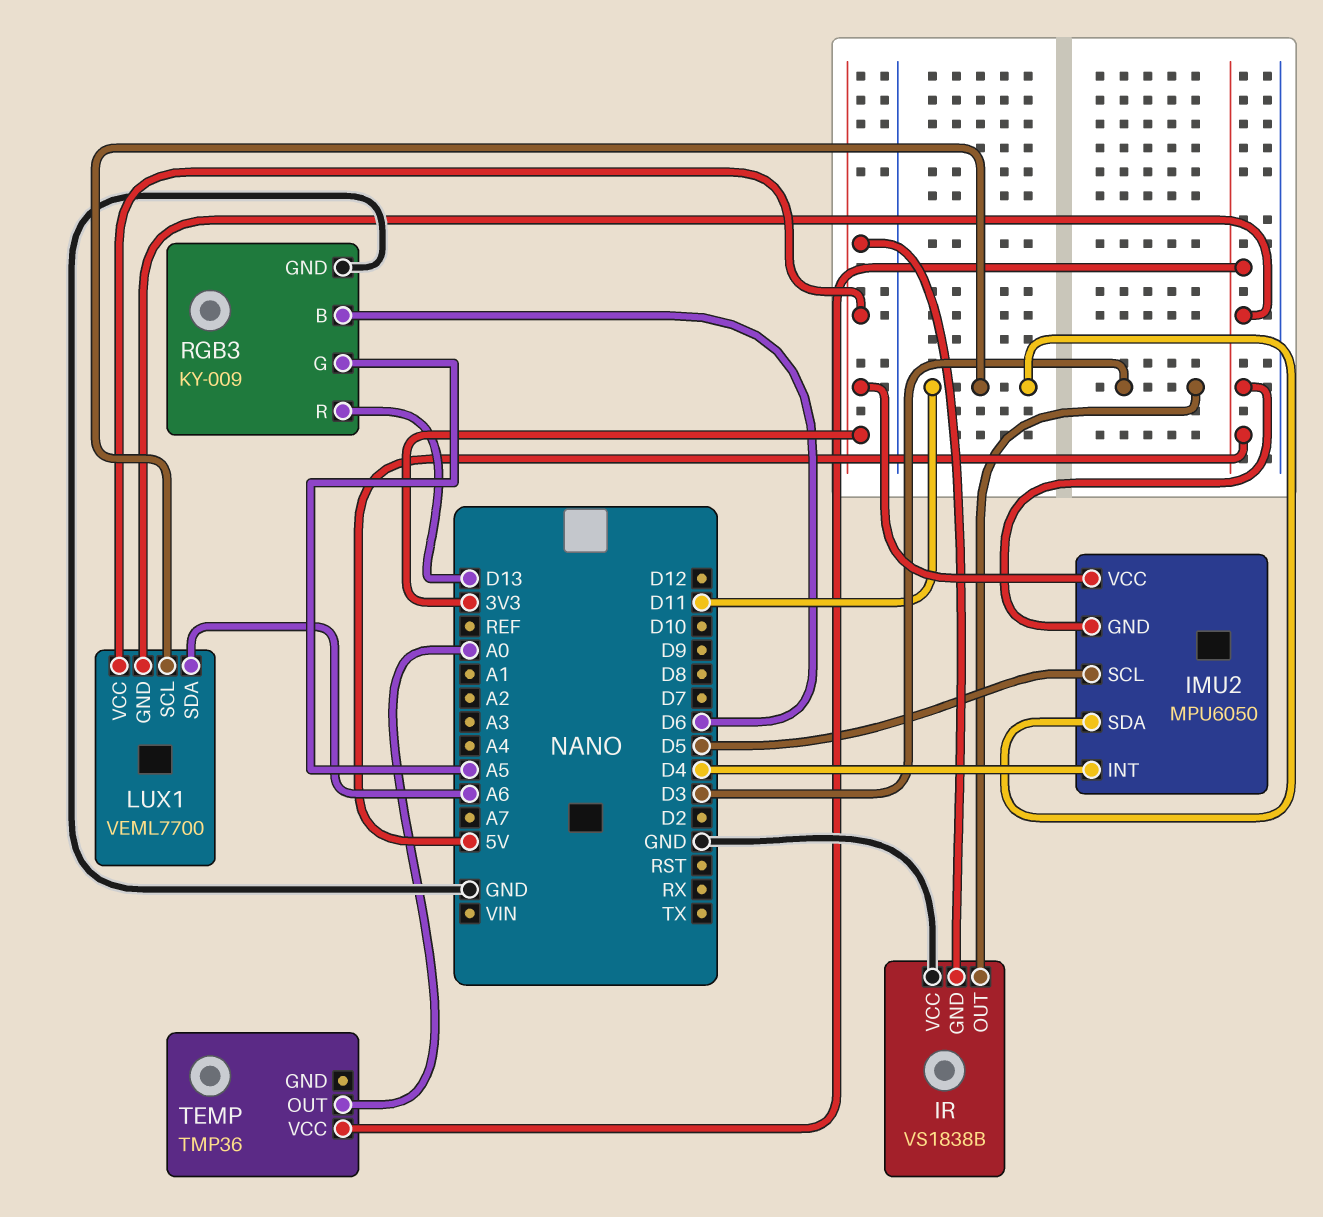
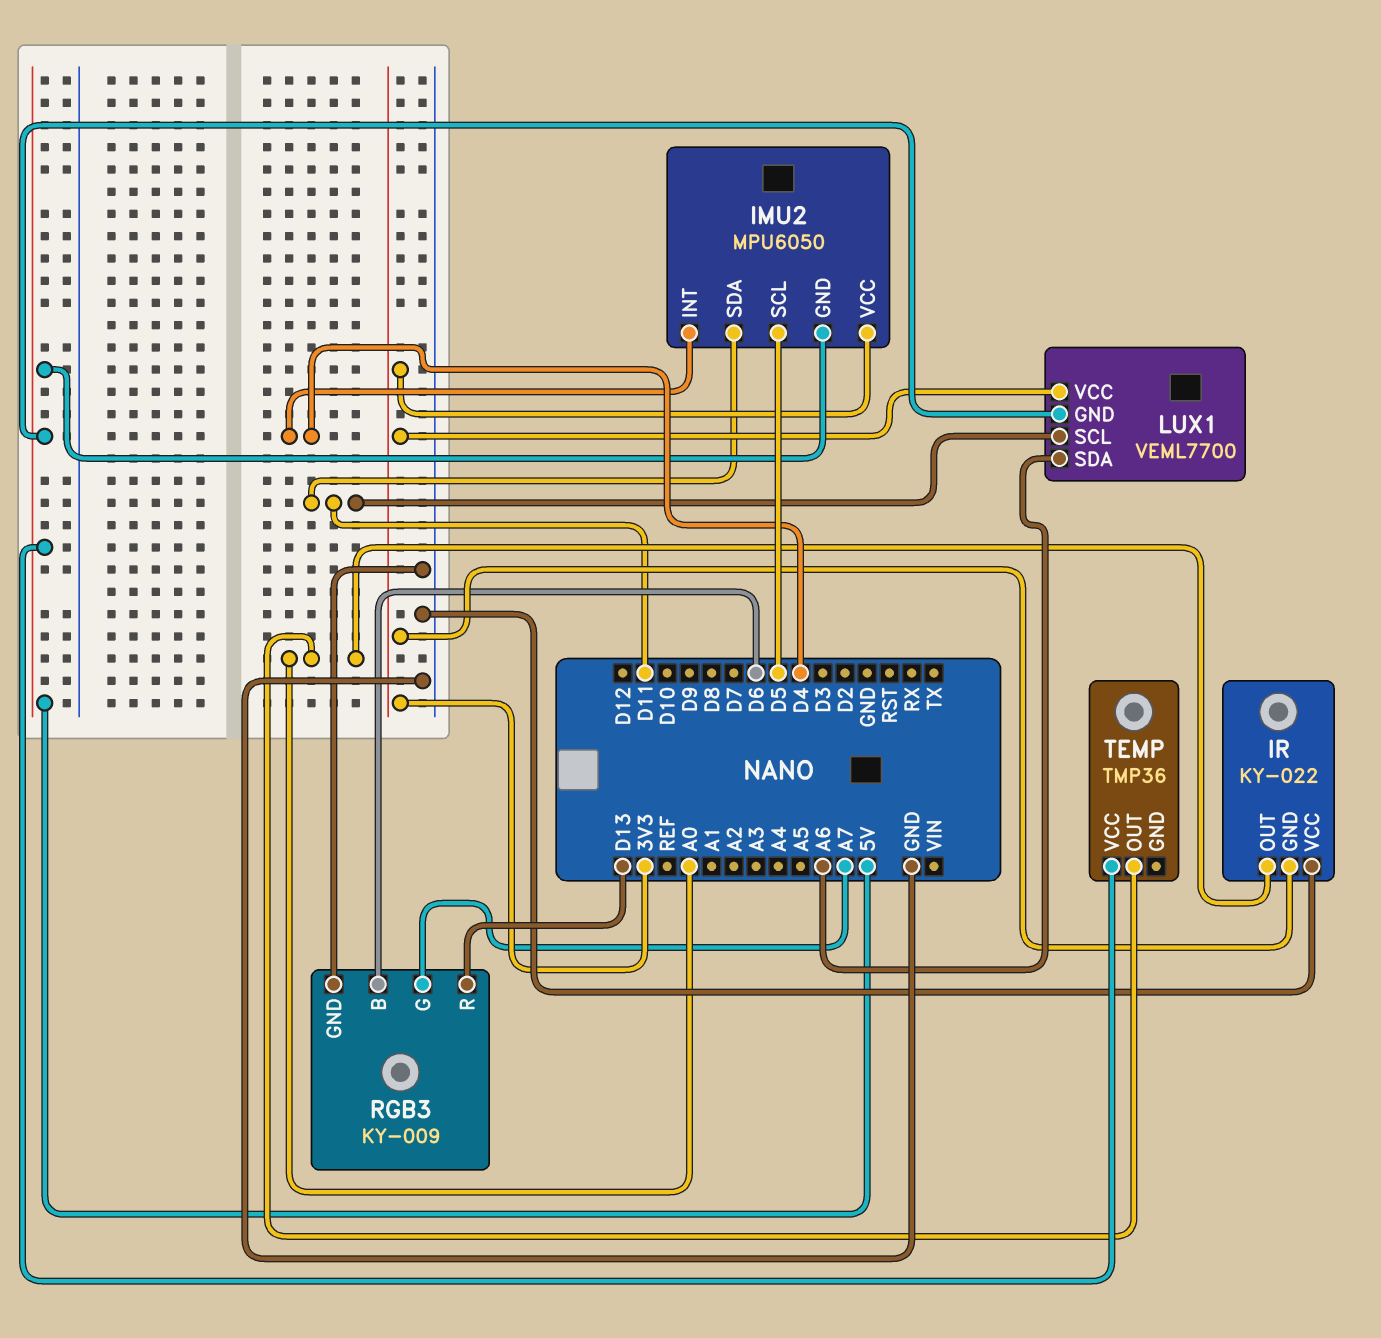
IR: VS1838B -> KY-022
IR pin OUT: D3 -> A0
RGB3 pin G: A5 -> A7

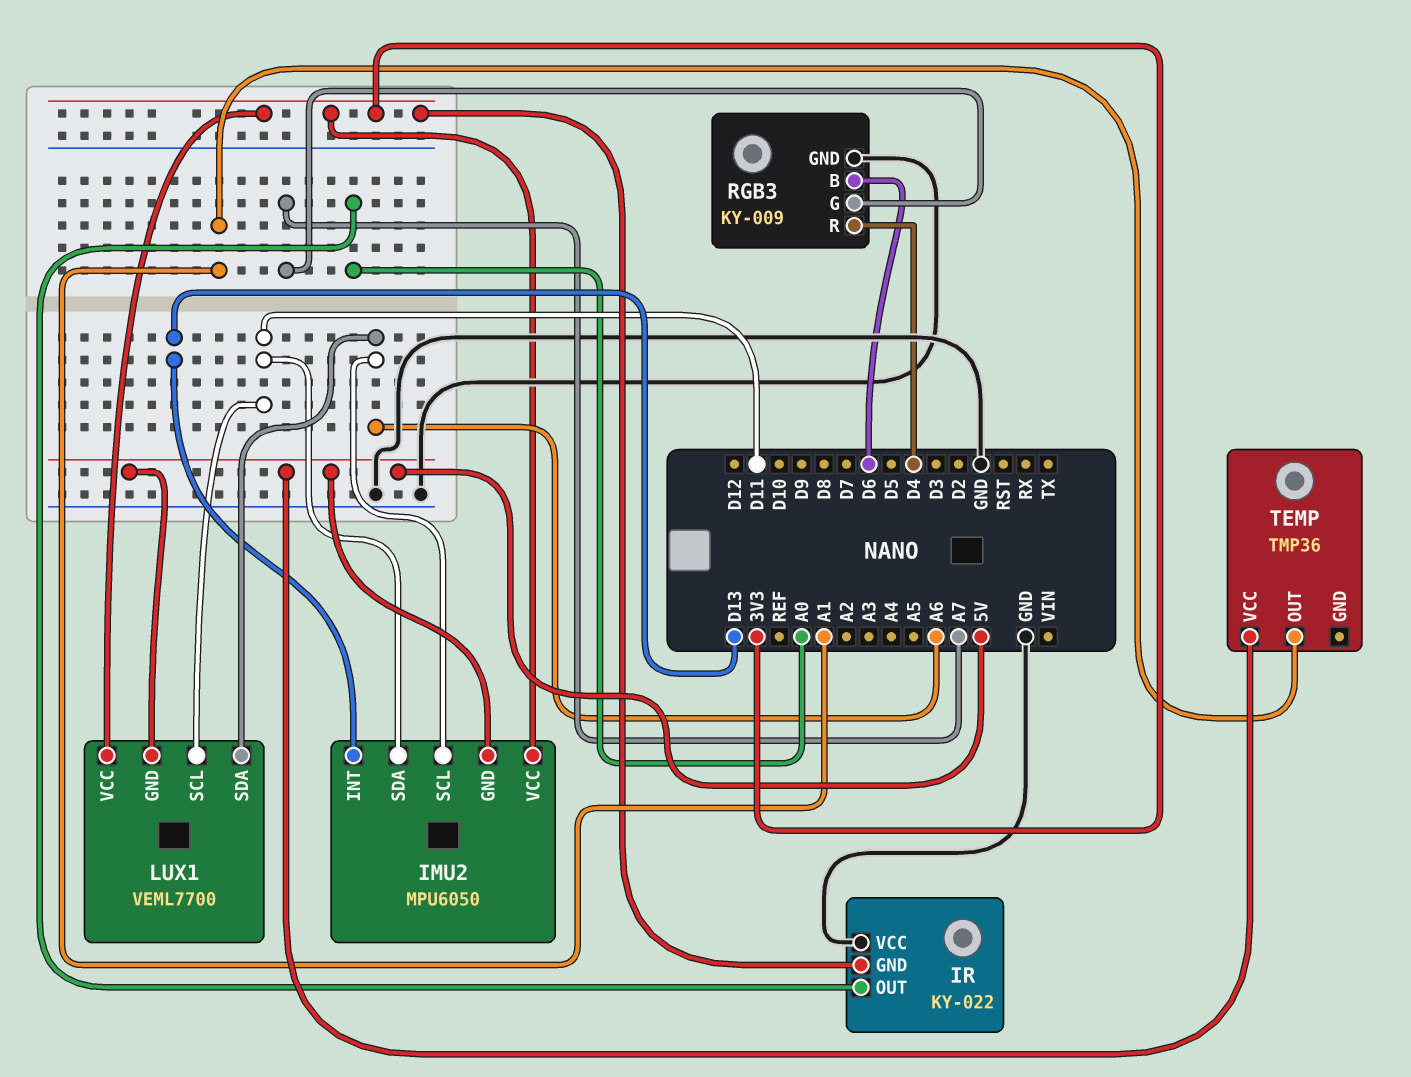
IMU2 pin INT: D4 -> D13
IMU2 pin SCL: D5 -> A6
RGB3 pin R: D13 -> D4
TEMP pin OUT: A0 -> A1

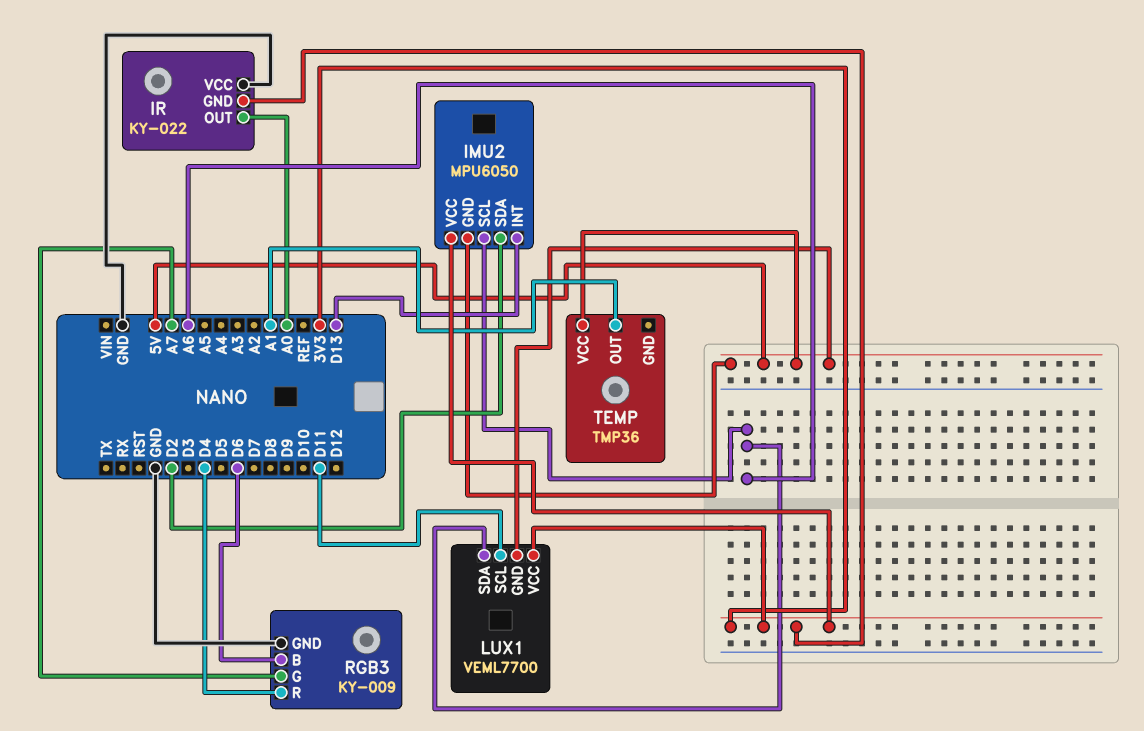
IMU2 pin SDA: D11 -> D2

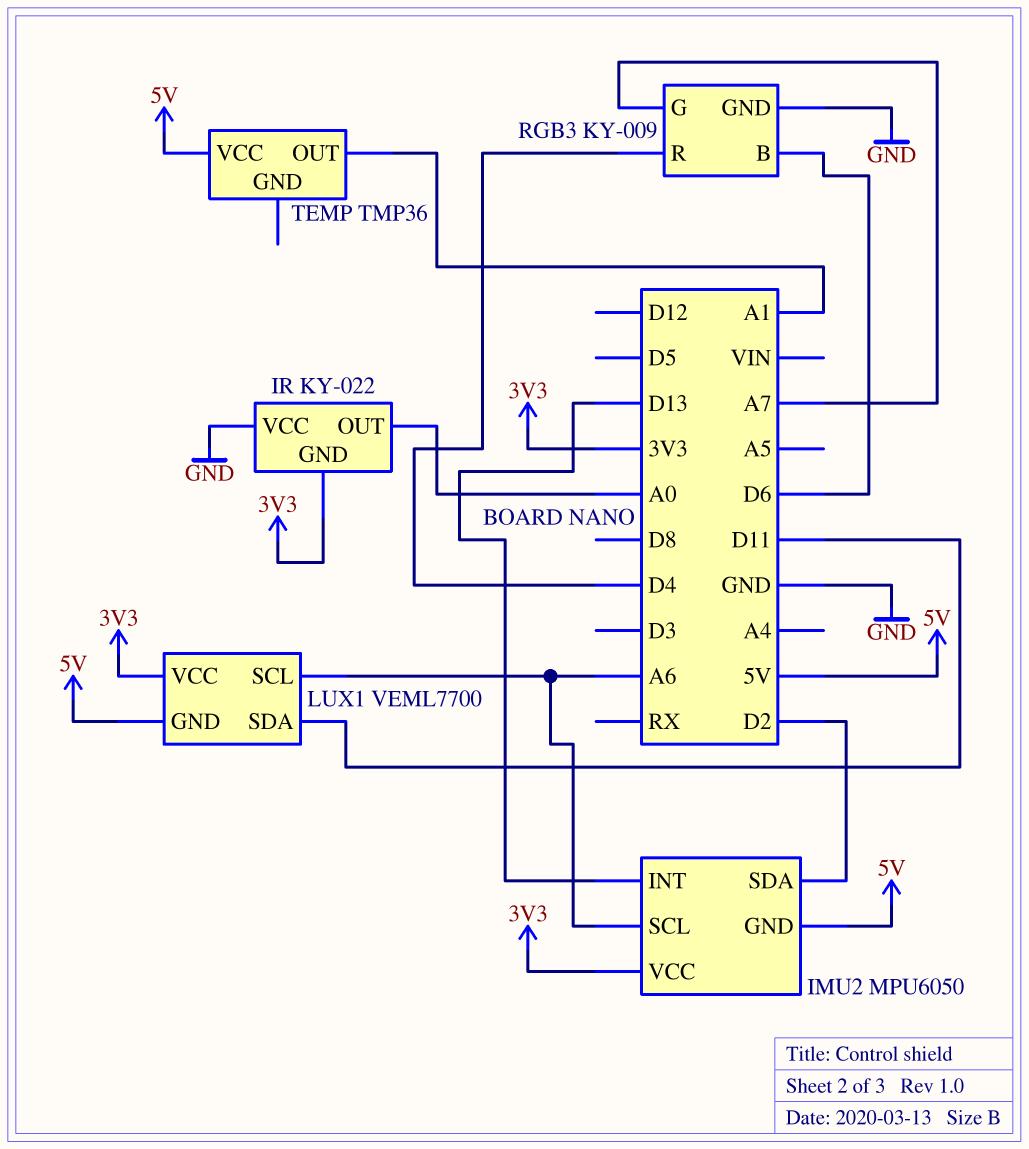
LUX1 pin SCL: D11 -> A6
LUX1 pin SDA: A6 -> D11

